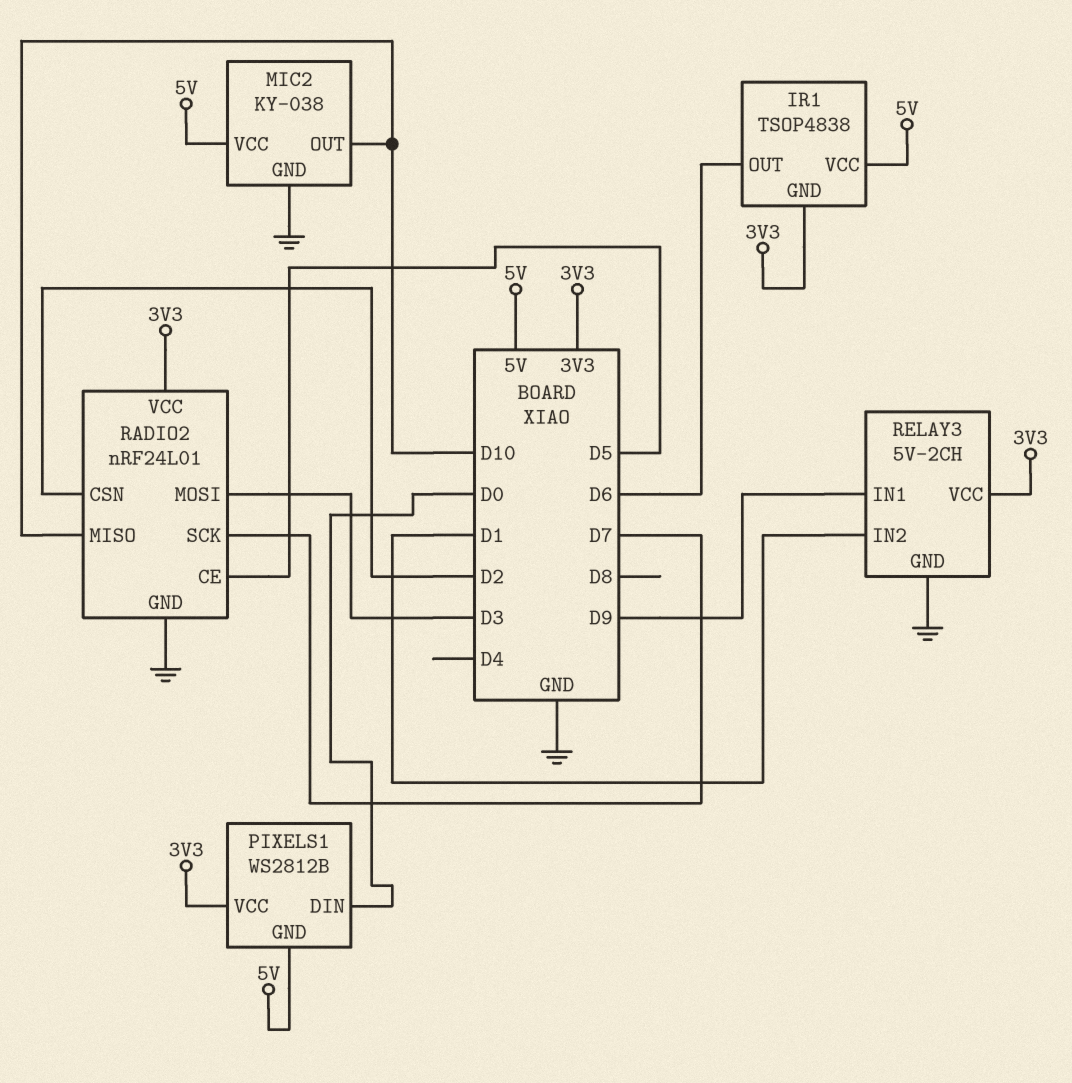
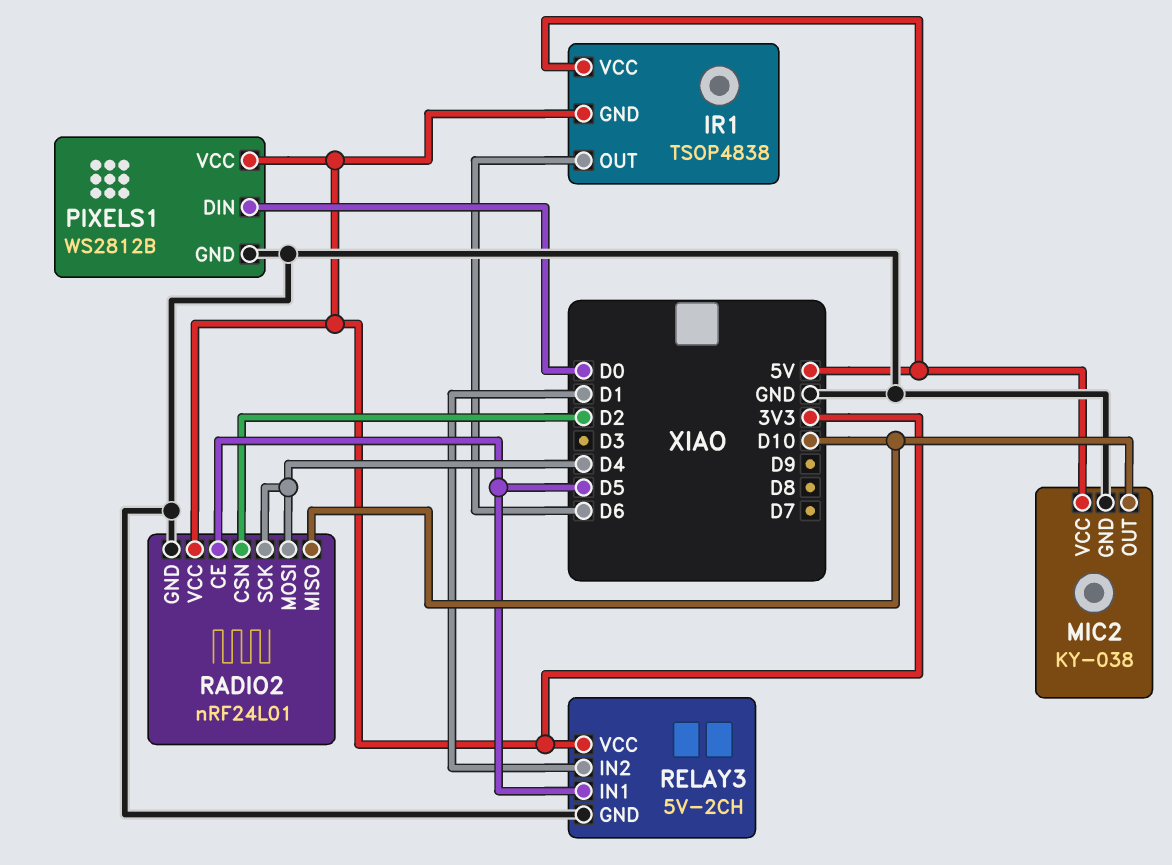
PIXELS1 pin GND: 5V -> GND
RADIO2 pin MOSI: D3 -> D4
RADIO2 pin SCK: D7 -> D4
RELAY3 pin IN1: D9 -> D5

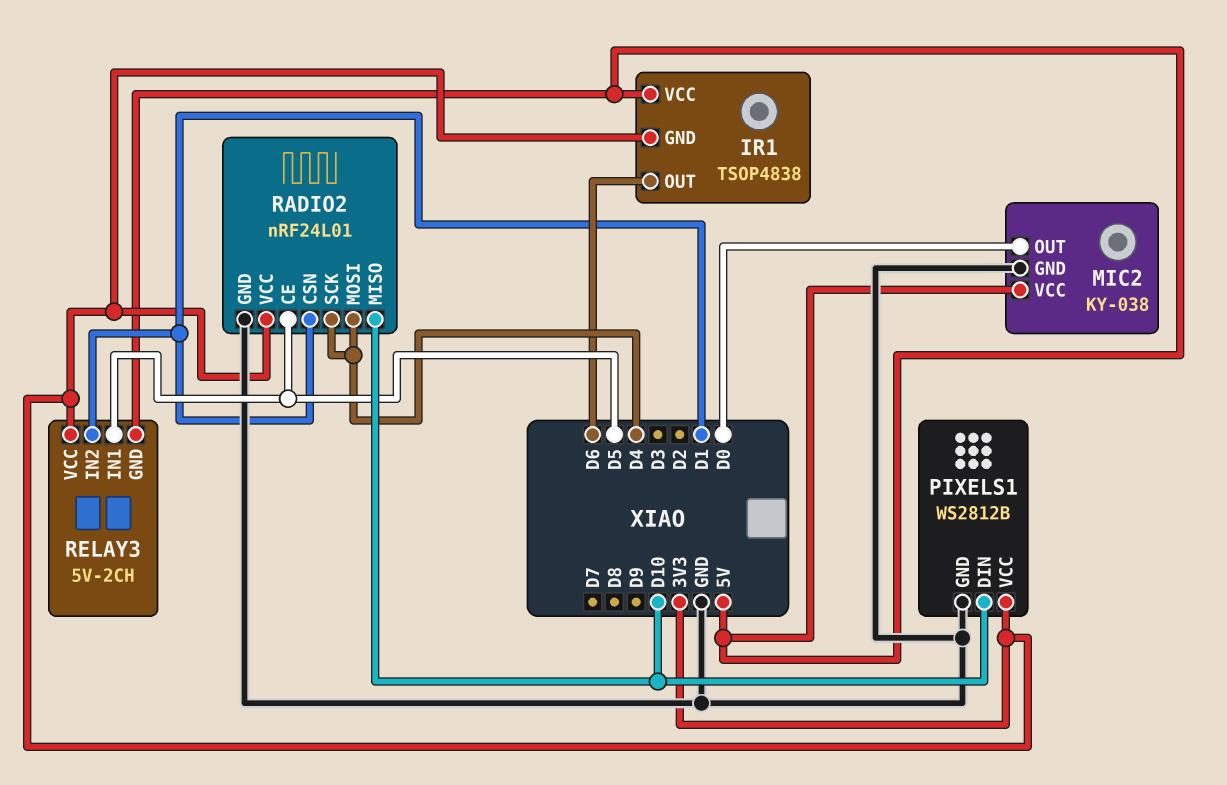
MIC2 pin OUT: D10 -> D0
PIXELS1 pin DIN: D0 -> D10
RADIO2 pin CSN: D2 -> D1
RELAY3 pin GND: GND -> 5V

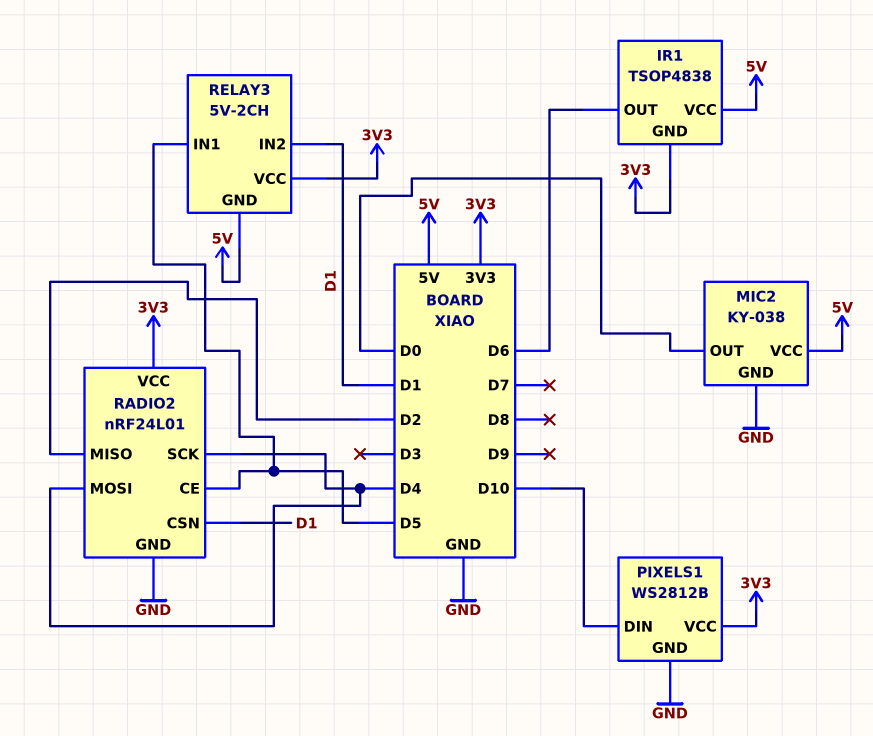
RADIO2 pin MISO: D10 -> D2

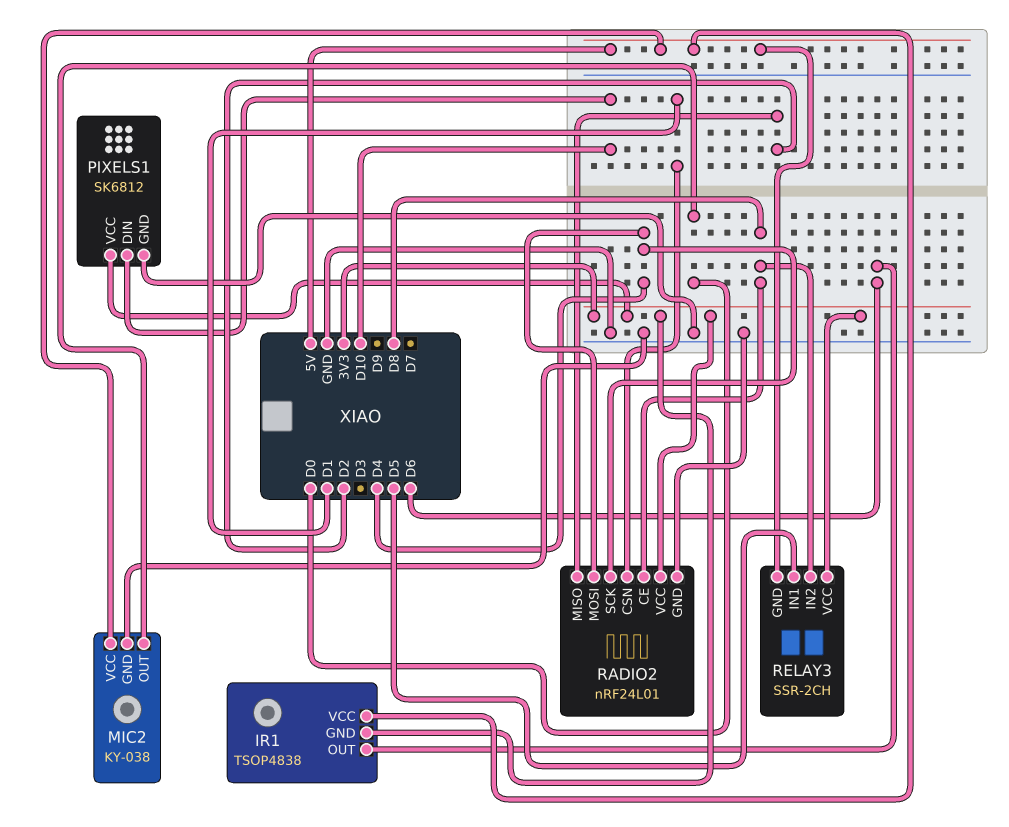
PIXELS1: WS2812B -> SK6812
RADIO2 pin CE: D5 -> D8
RELAY3: 5V-2CH -> SSR-2CH
RELAY3 pin IN2: D1 -> D8

